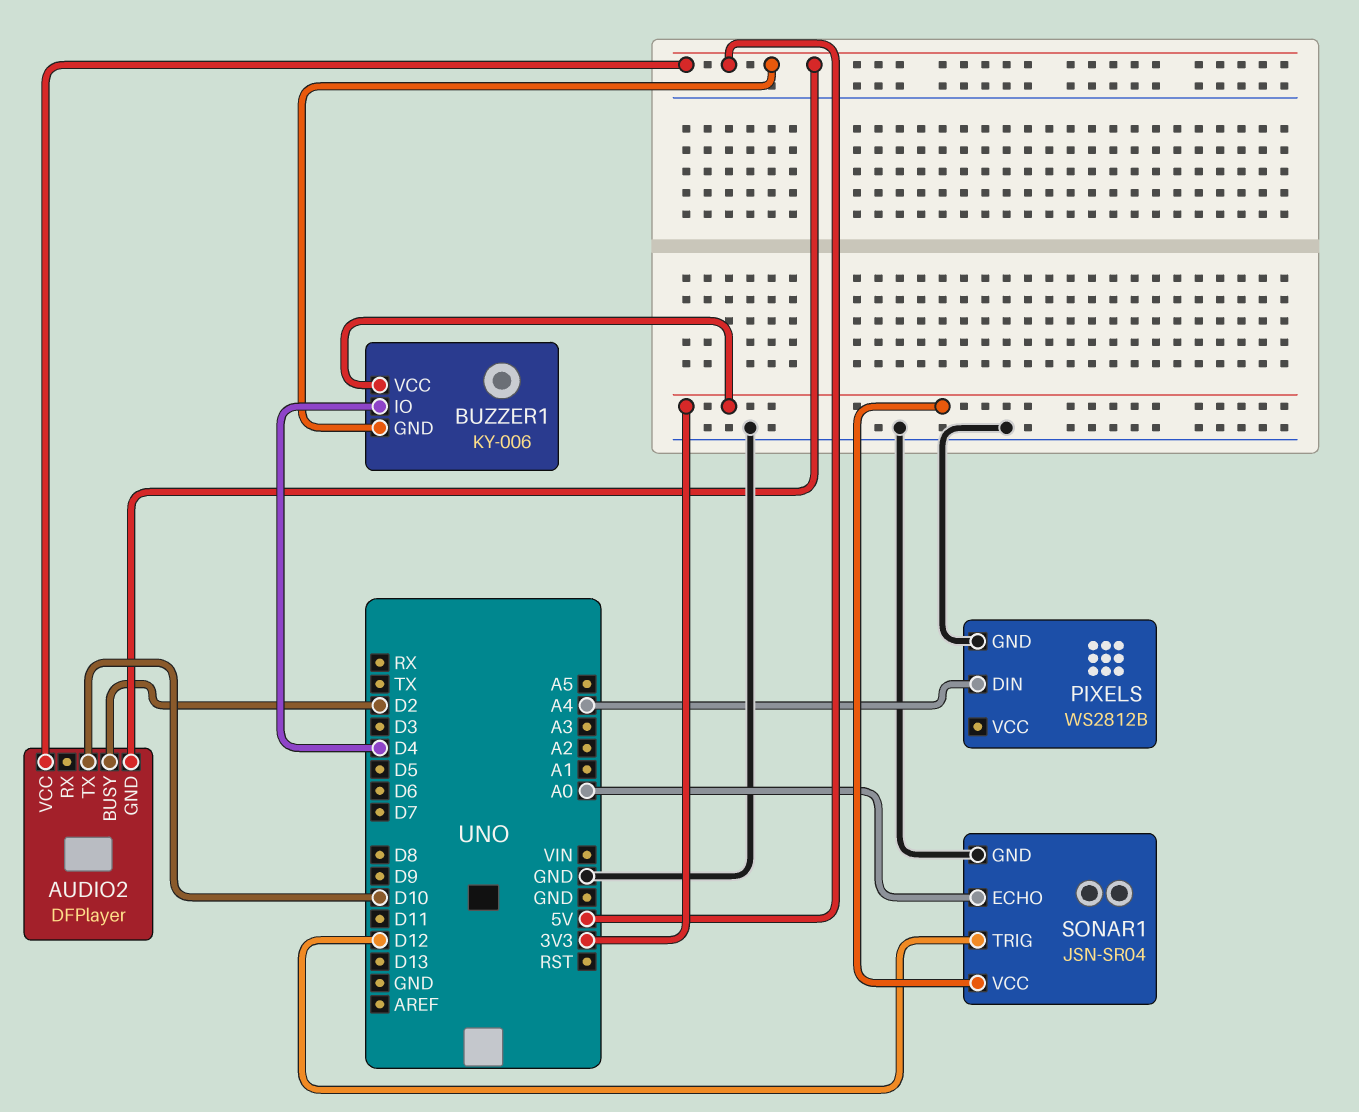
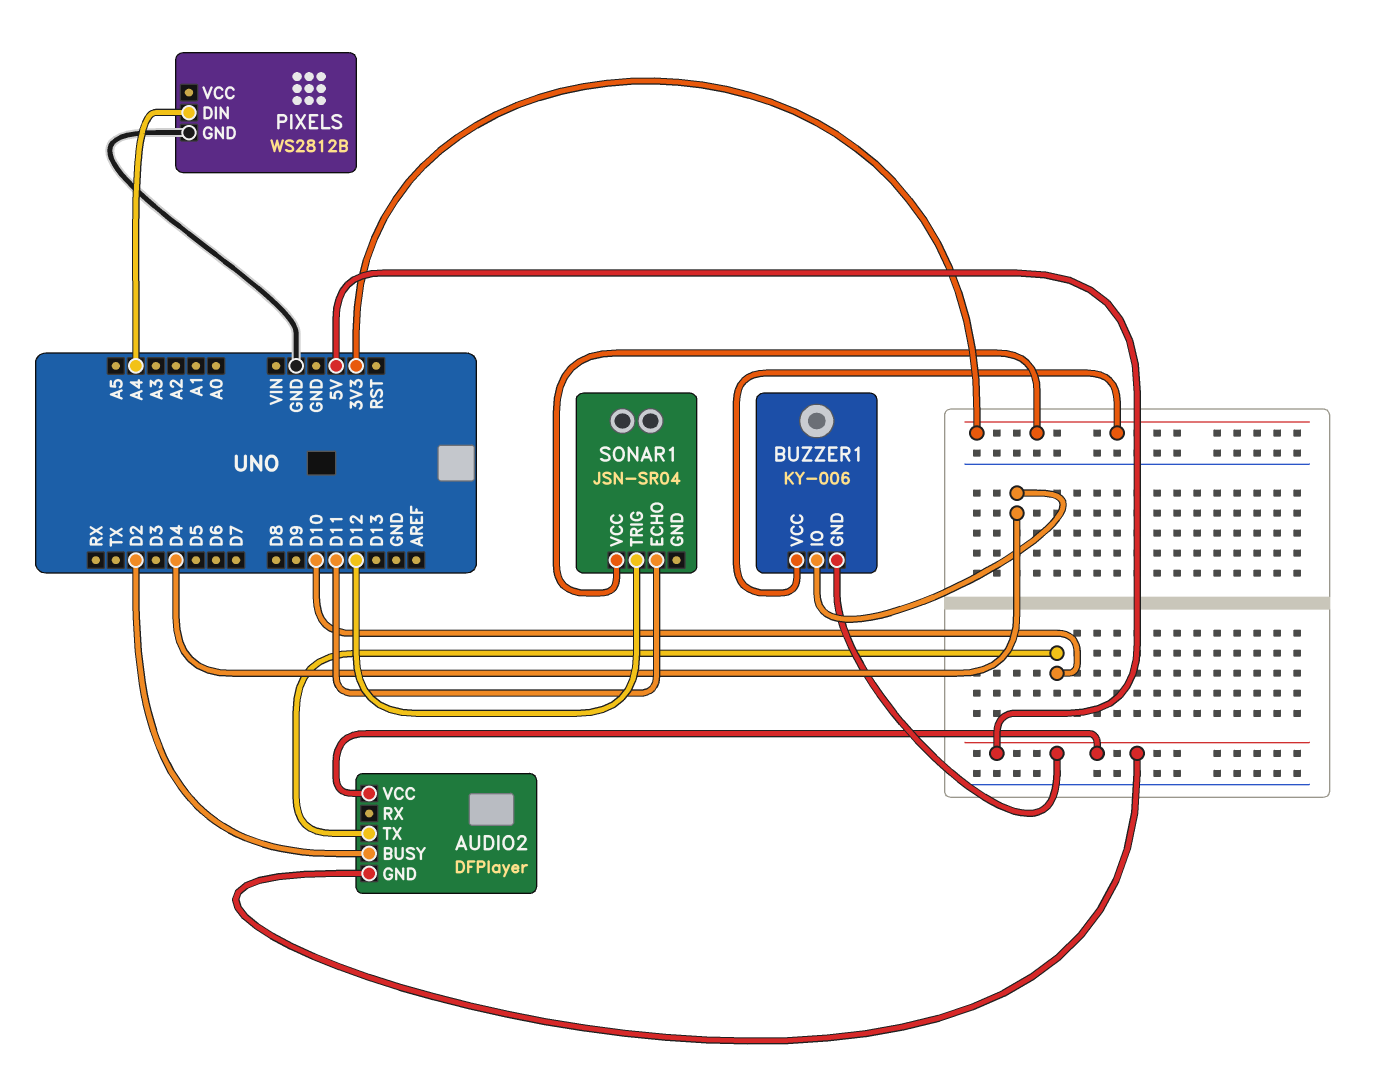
SONAR1 pin ECHO: A0 -> D11
SONAR1 pin GND: GND -> none

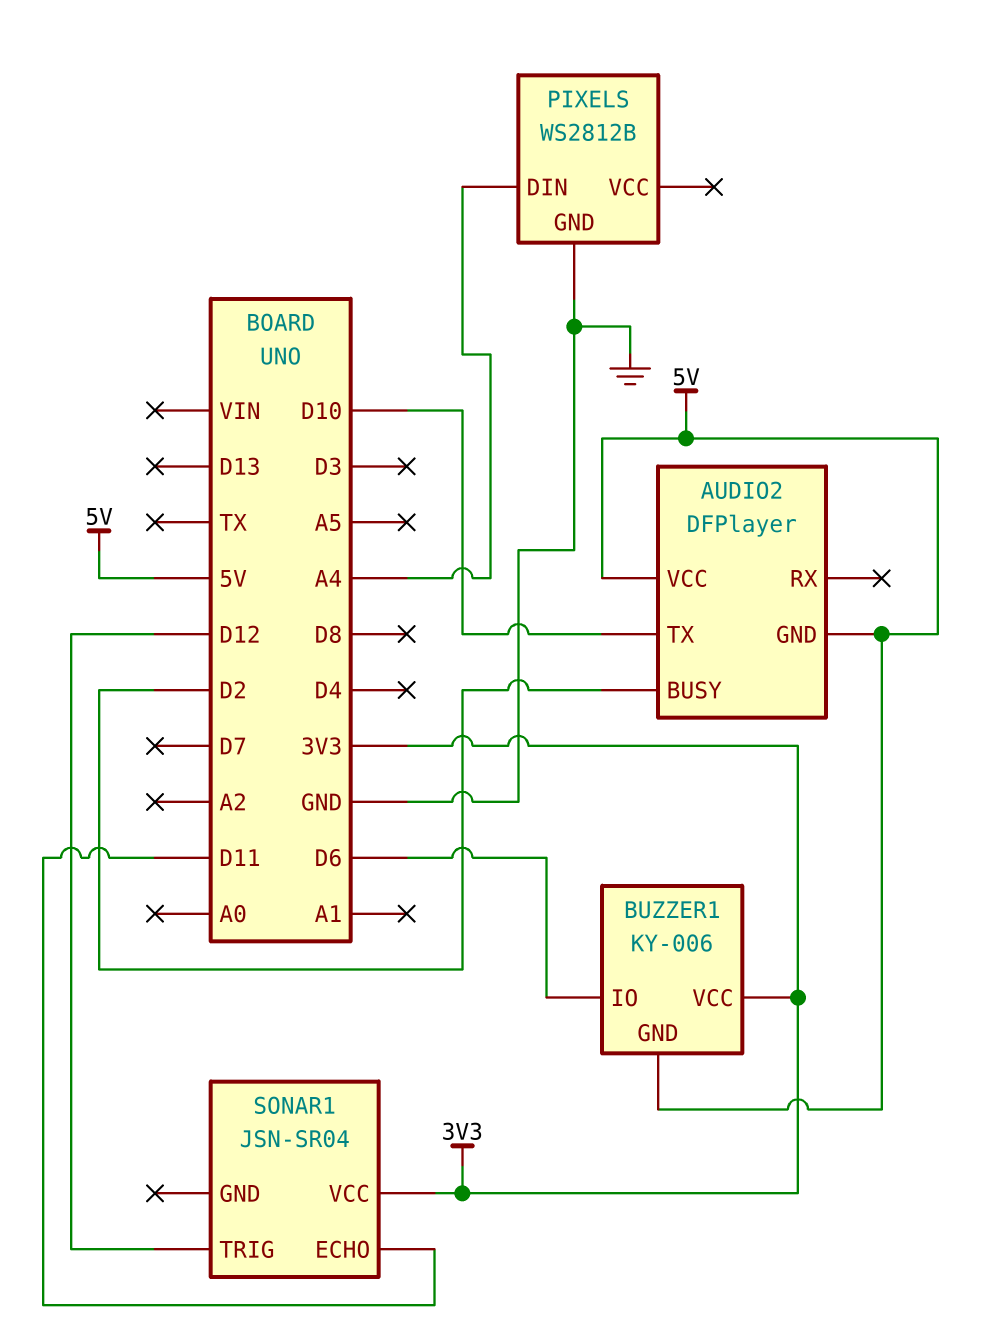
BUZZER1 pin IO: D4 -> D6

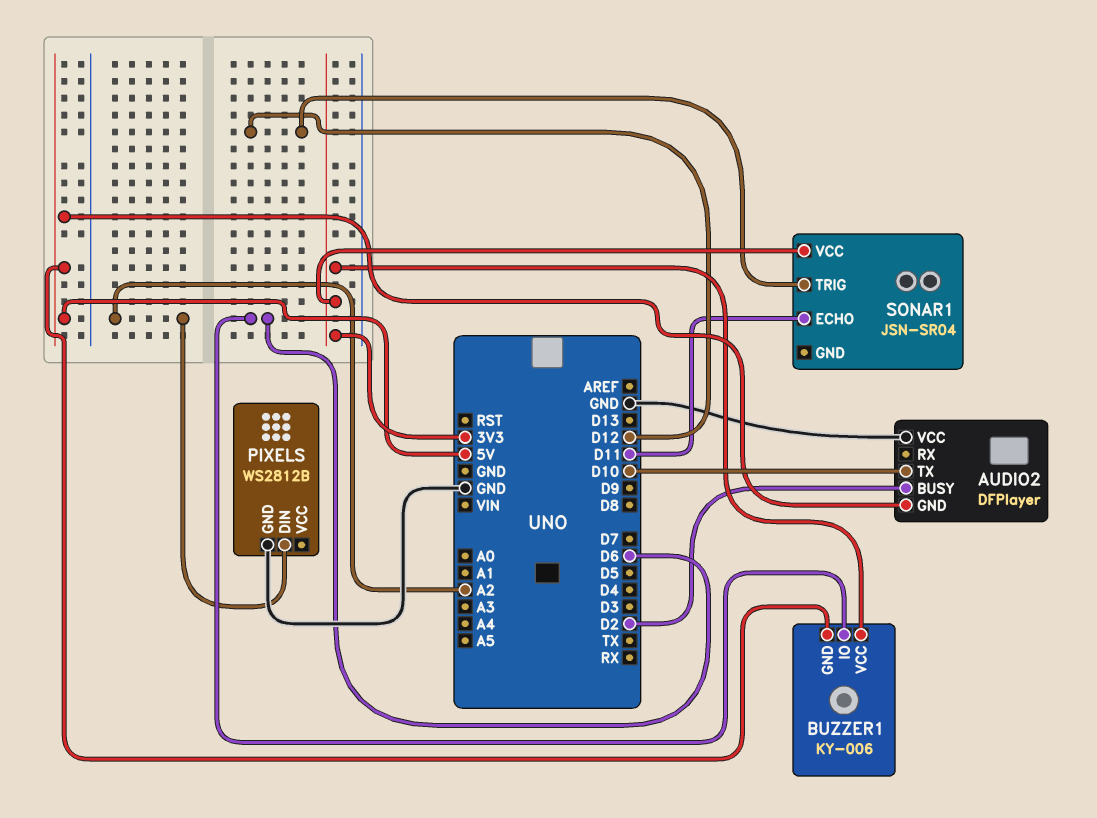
AUDIO2 pin VCC: 5V -> GND
PIXELS pin DIN: A4 -> A2

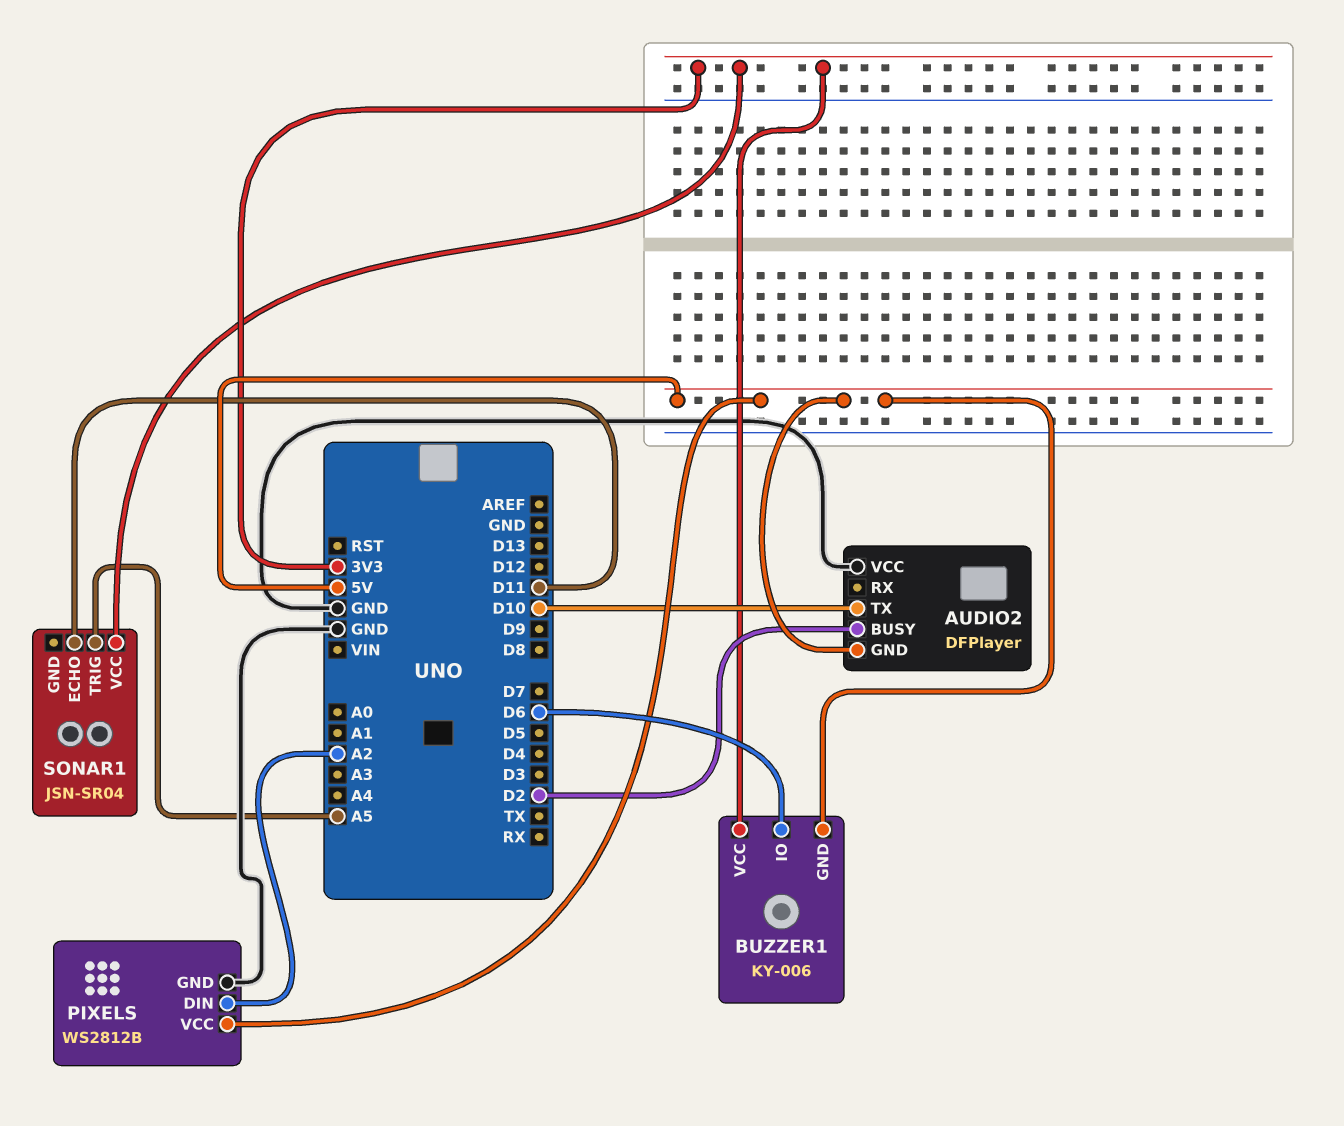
PIXELS pin VCC: none -> 5V
SONAR1 pin TRIG: D12 -> A5

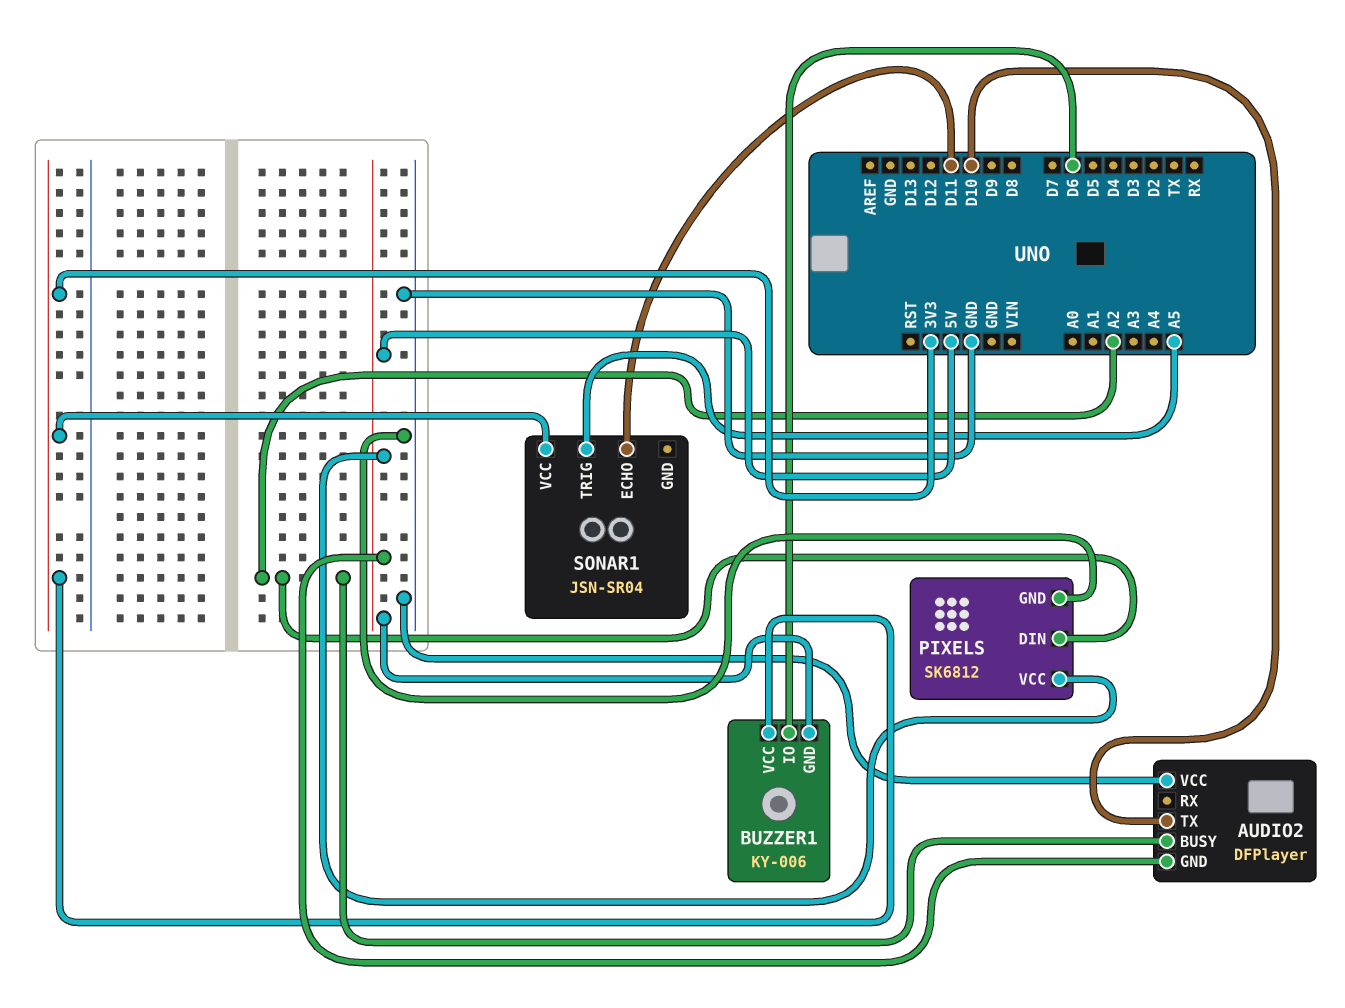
AUDIO2 pin BUSY: D2 -> A2
PIXELS: WS2812B -> SK6812

